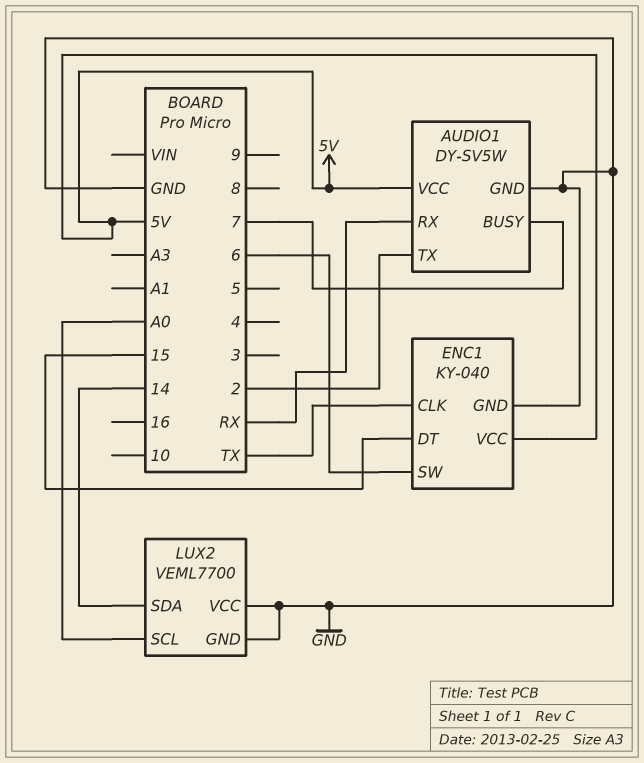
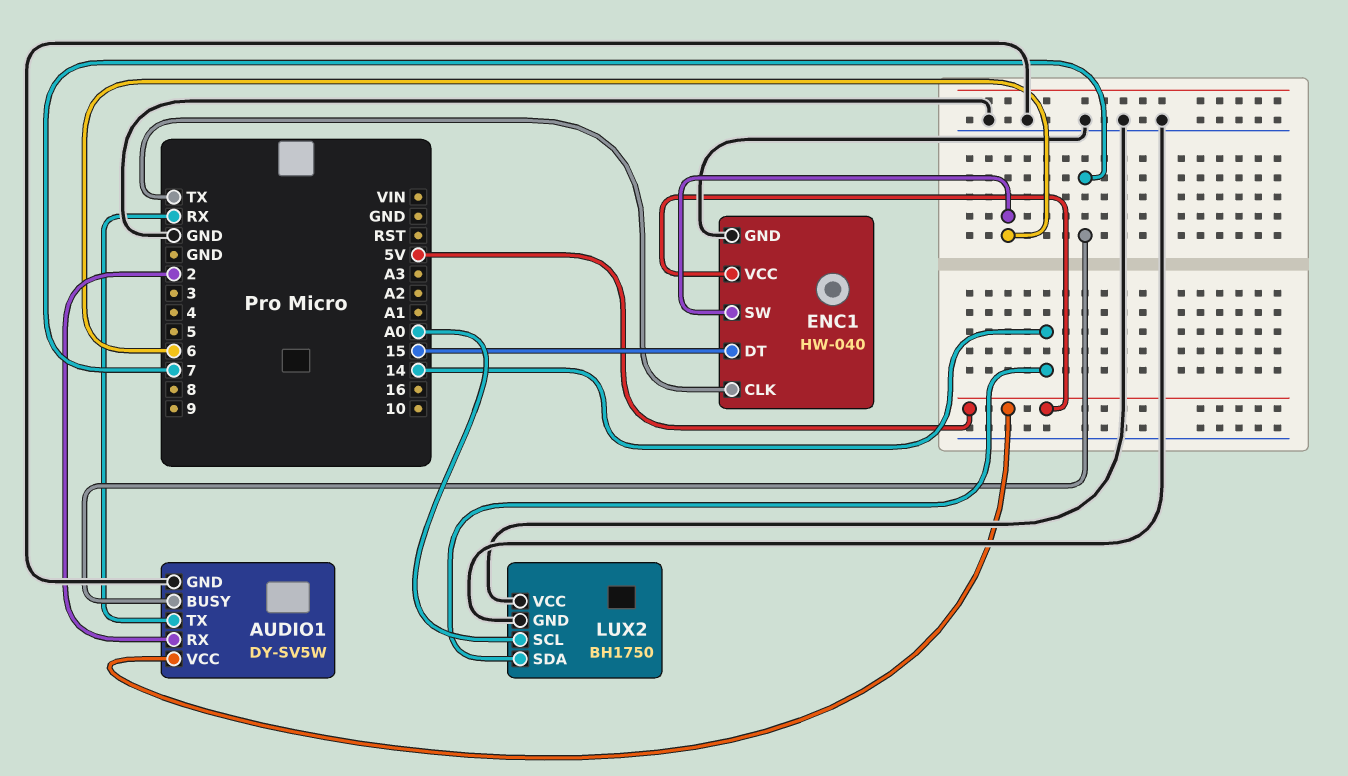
AUDIO1 pin RX: RX -> 2
AUDIO1 pin TX: 2 -> RX
ENC1: KY-040 -> HW-040
LUX2: VEML7700 -> BH1750

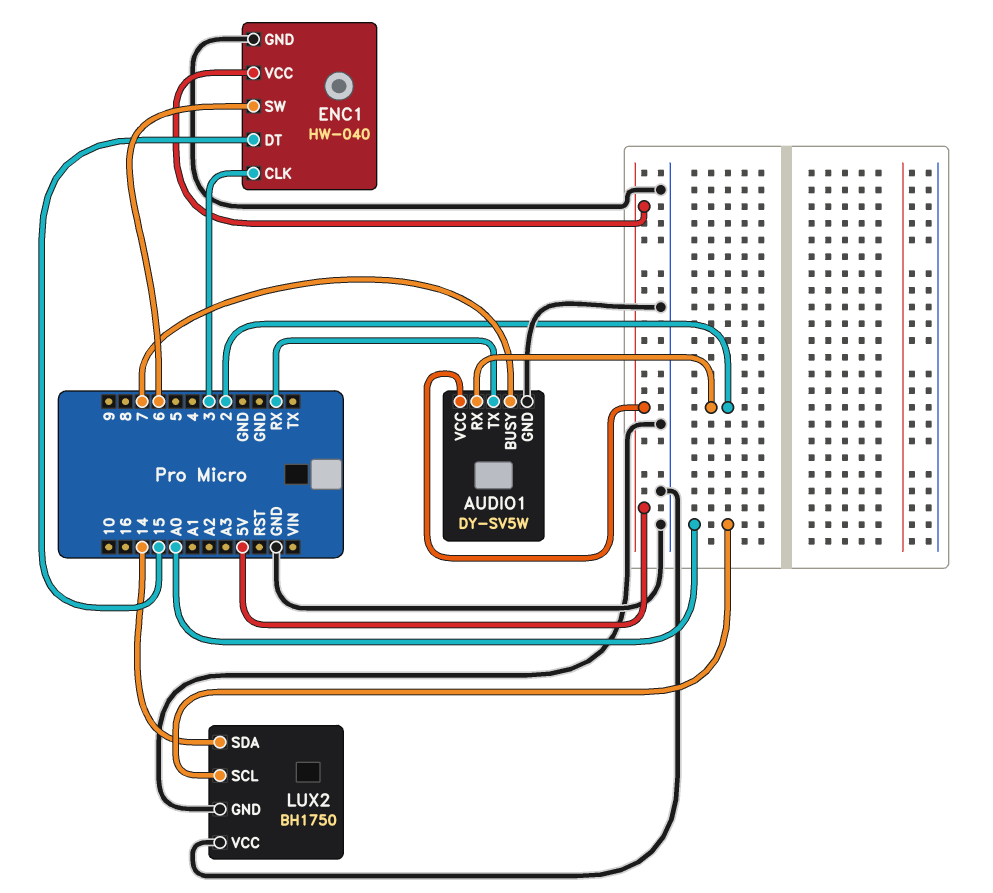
ENC1 pin CLK: TX -> 3

